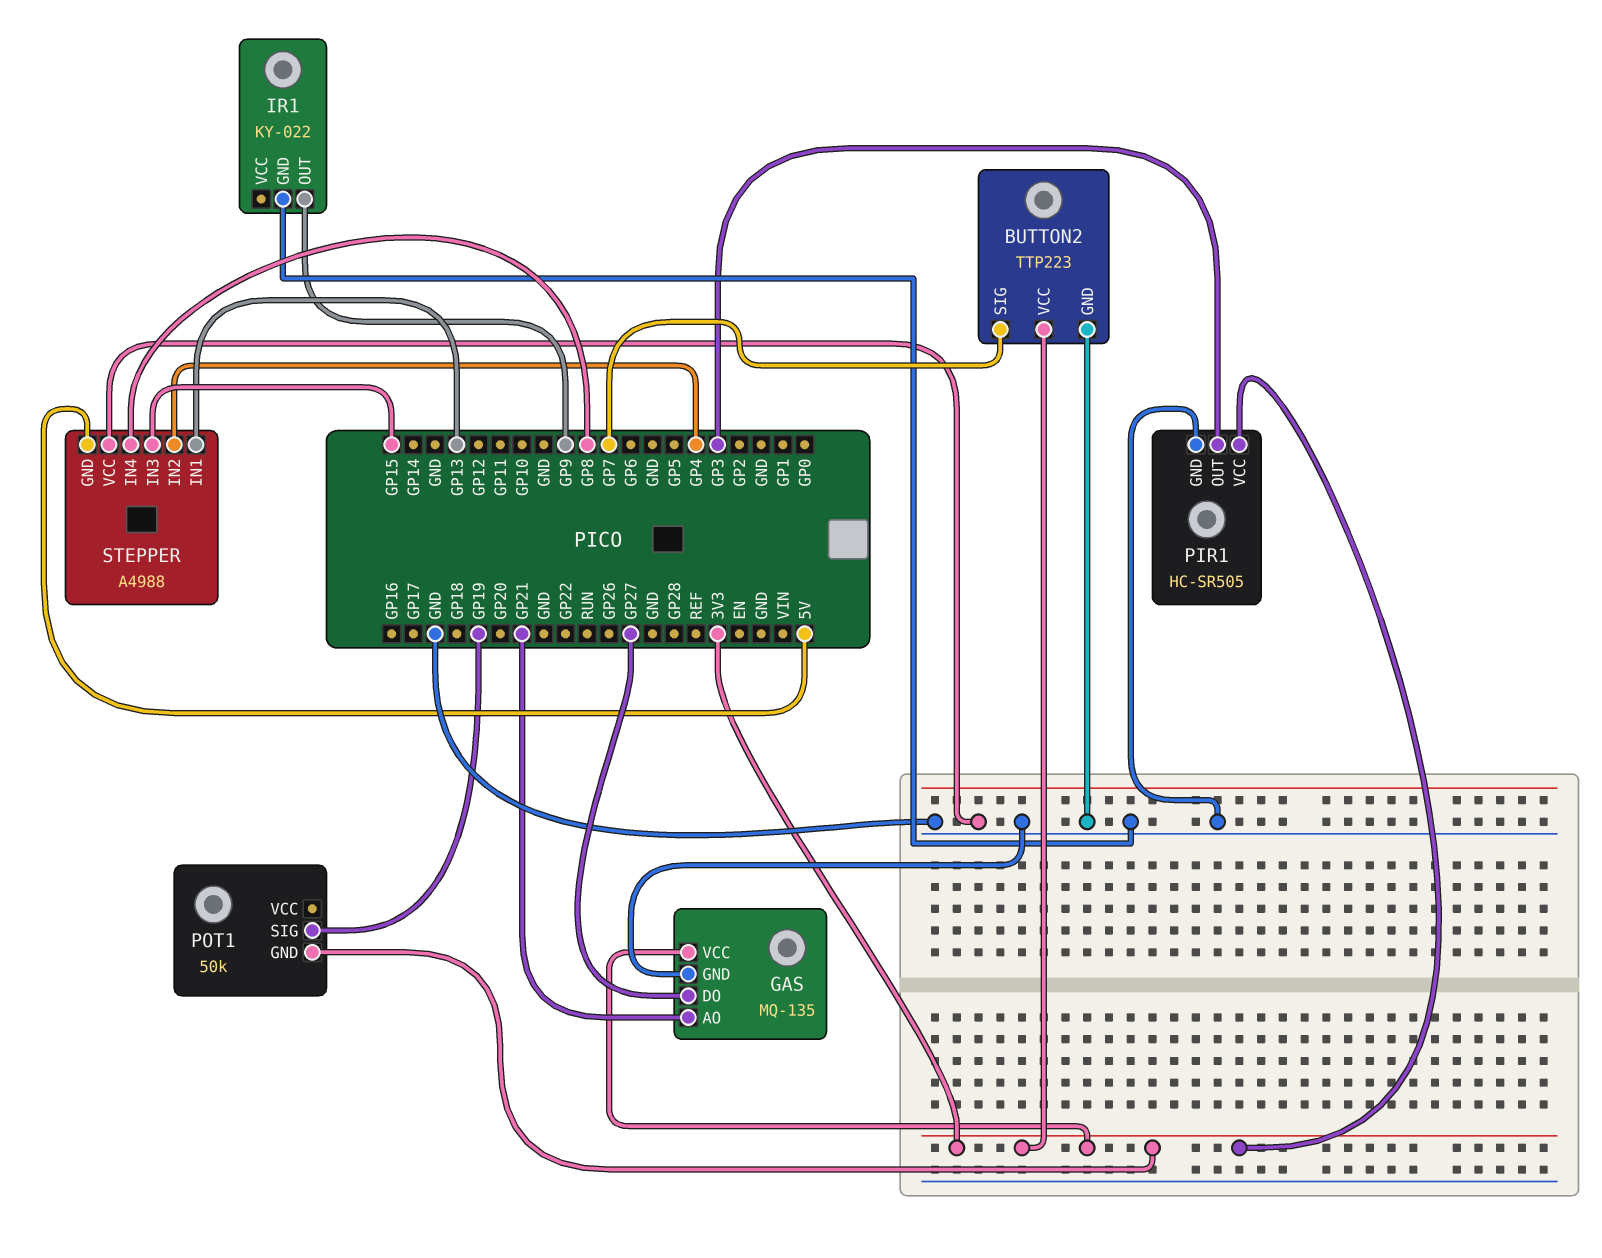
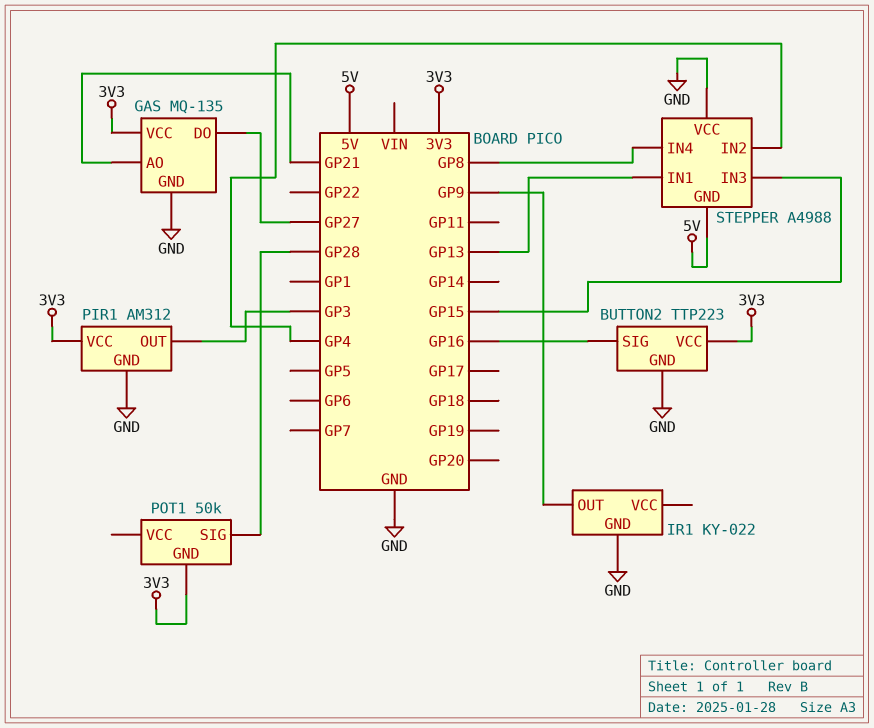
BUTTON2 pin SIG: GP7 -> GP16
PIR1: HC-SR505 -> AM312
POT1 pin SIG: GP19 -> GP28

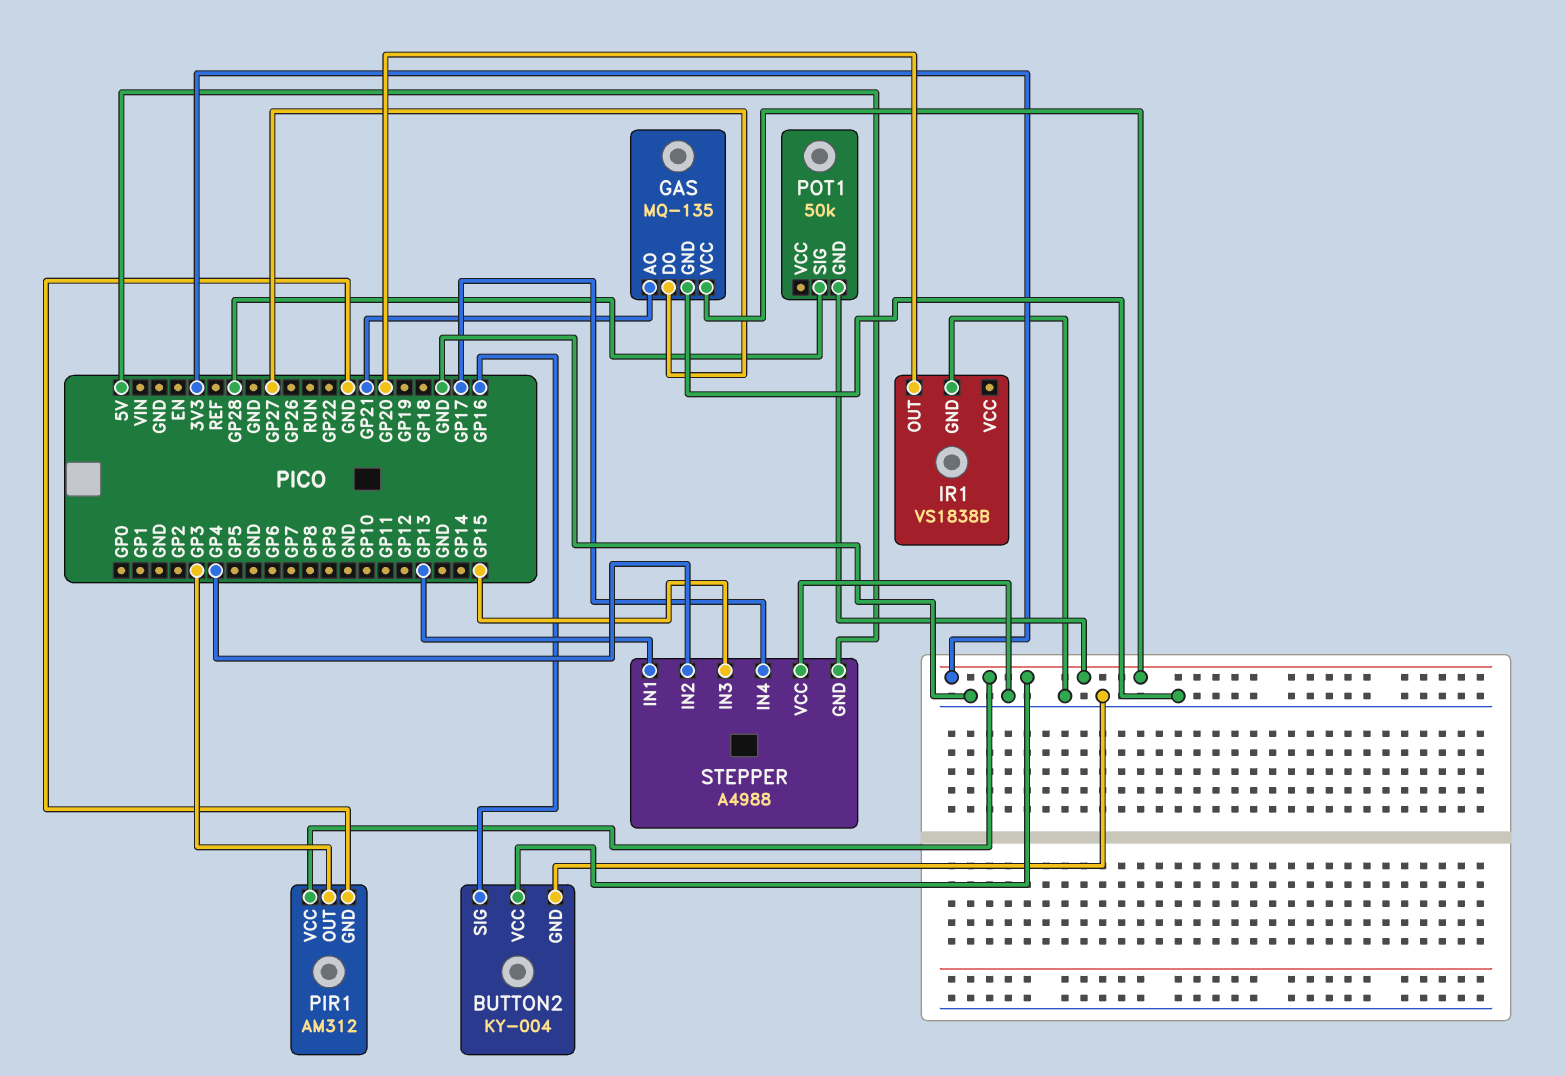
BUTTON2: TTP223 -> KY-004
IR1: KY-022 -> VS1838B
IR1 pin OUT: GP9 -> GP20
STEPPER pin IN4: GP8 -> GP17

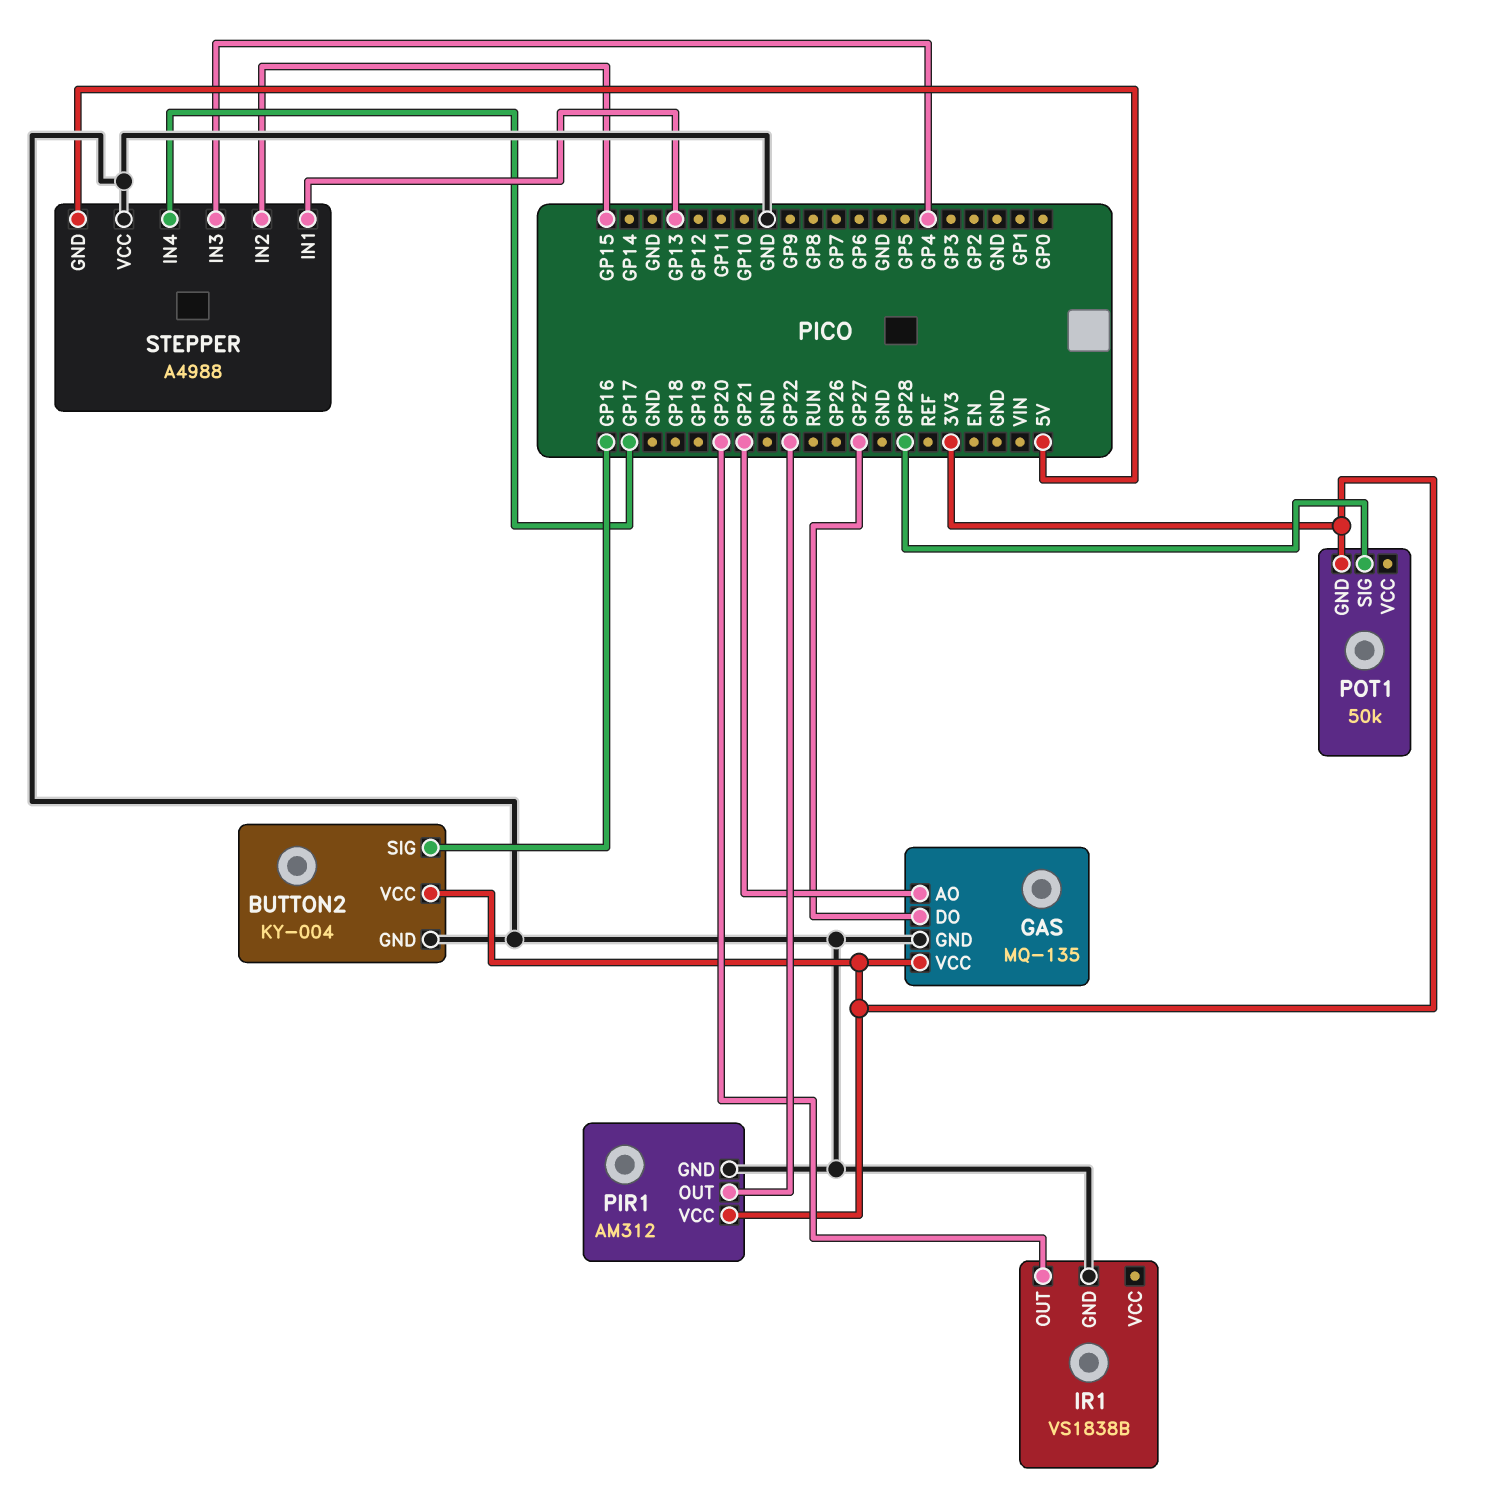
PIR1 pin OUT: GP3 -> GP22
STEPPER pin IN2: GP4 -> GP15
STEPPER pin IN3: GP15 -> GP4

